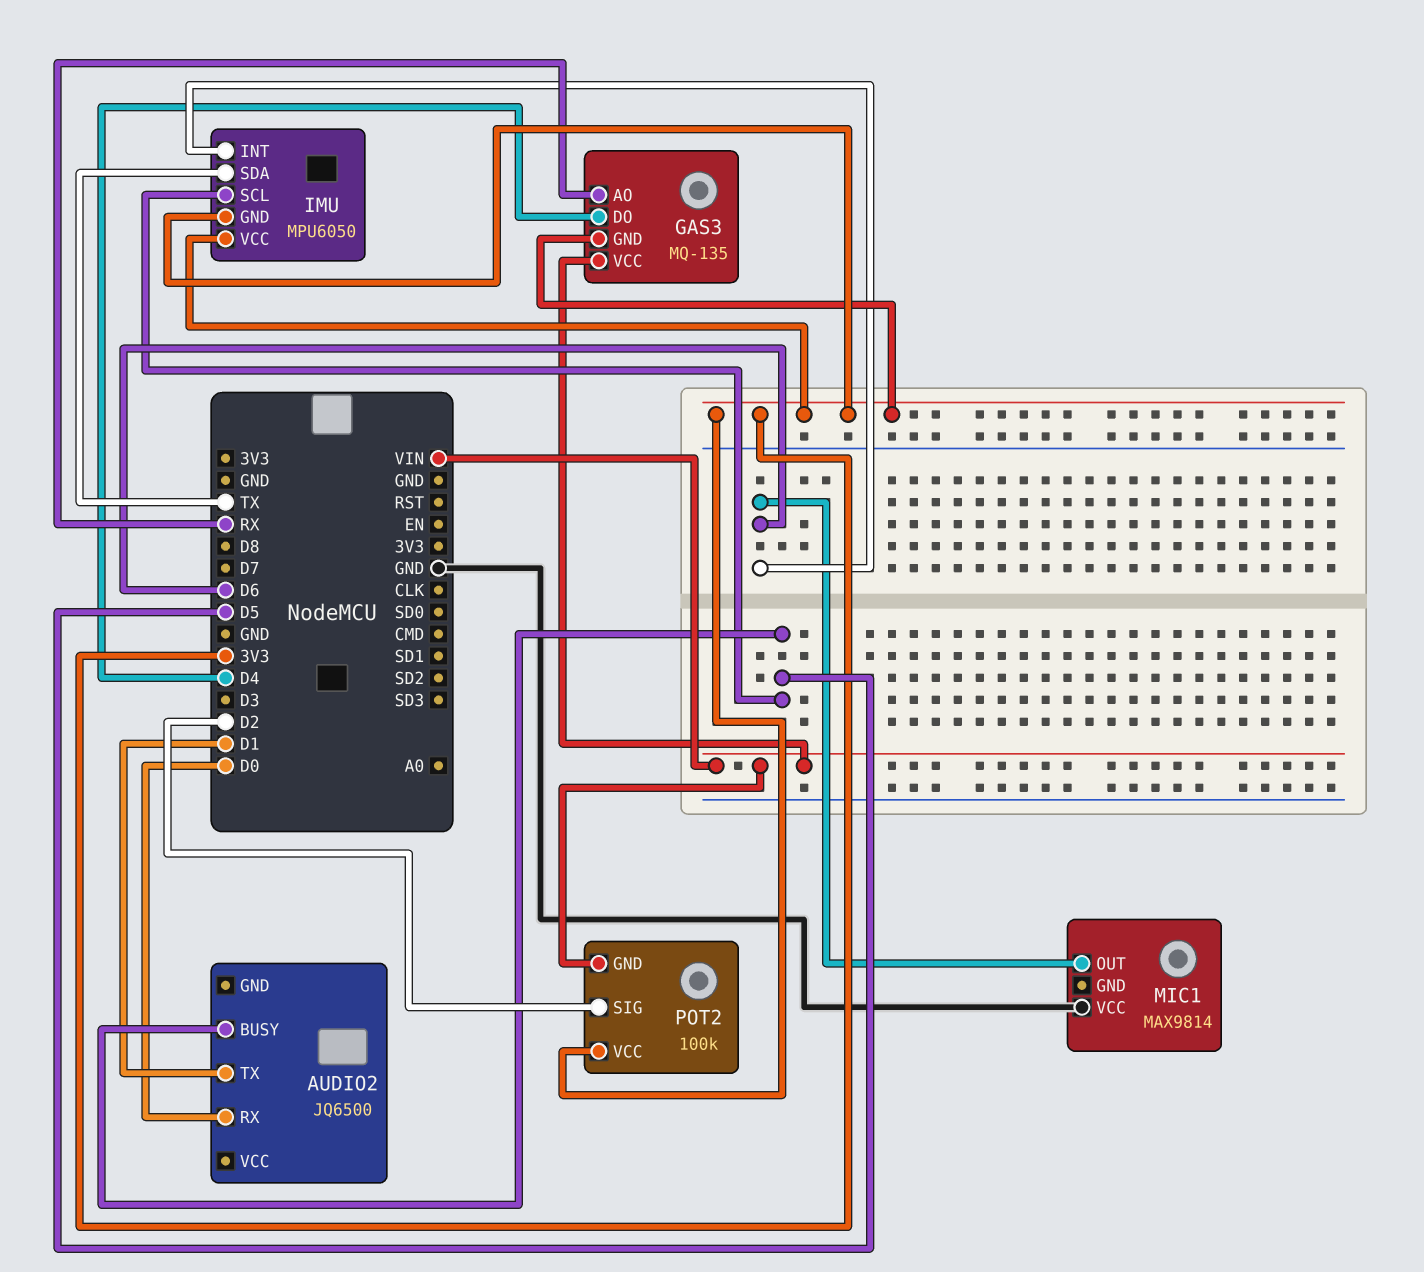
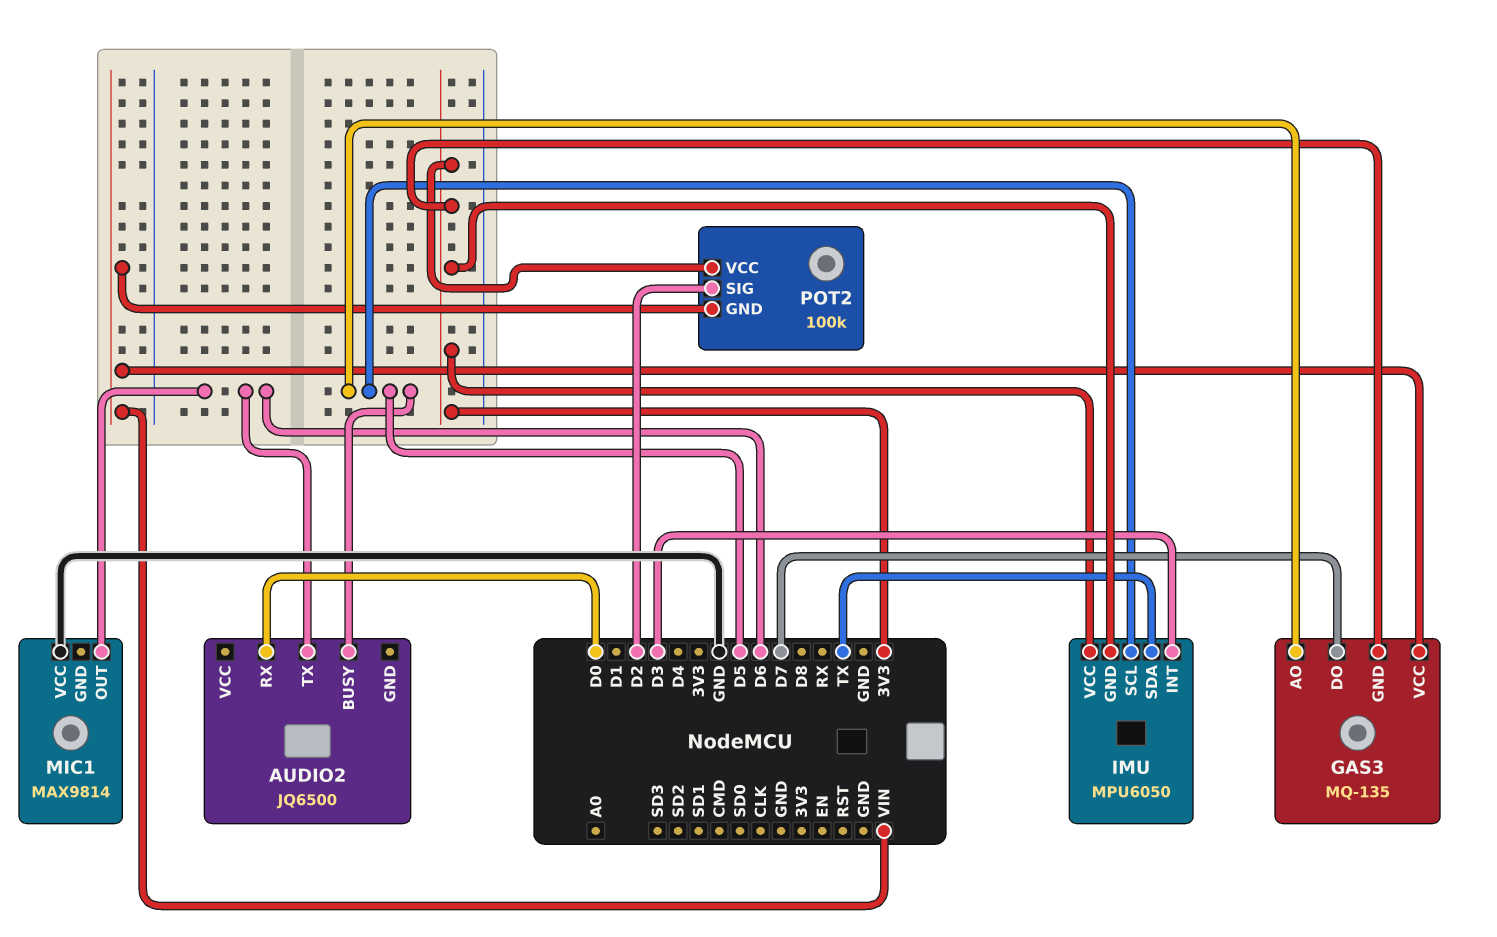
AUDIO2 pin TX: D1 -> D6
GAS3 pin AO: RX -> D5
GAS3 pin DO: D4 -> D7
IMU pin INT: D6 -> D3

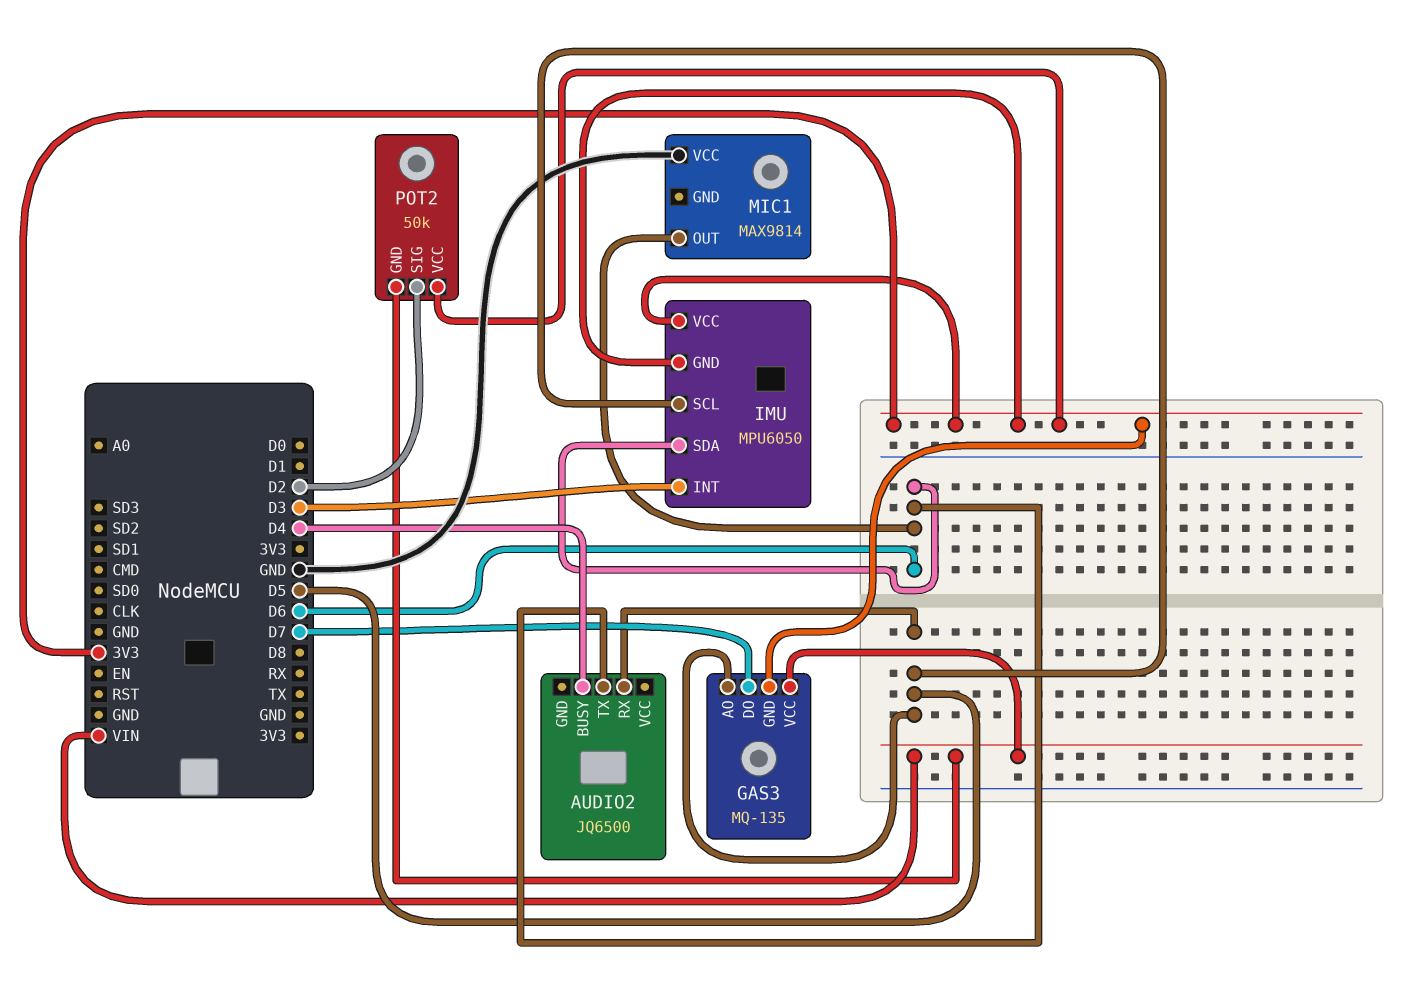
AUDIO2 pin BUSY: D5 -> D4
AUDIO2 pin RX: D0 -> D5
IMU pin SDA: TX -> D6
POT2: 100k -> 50k

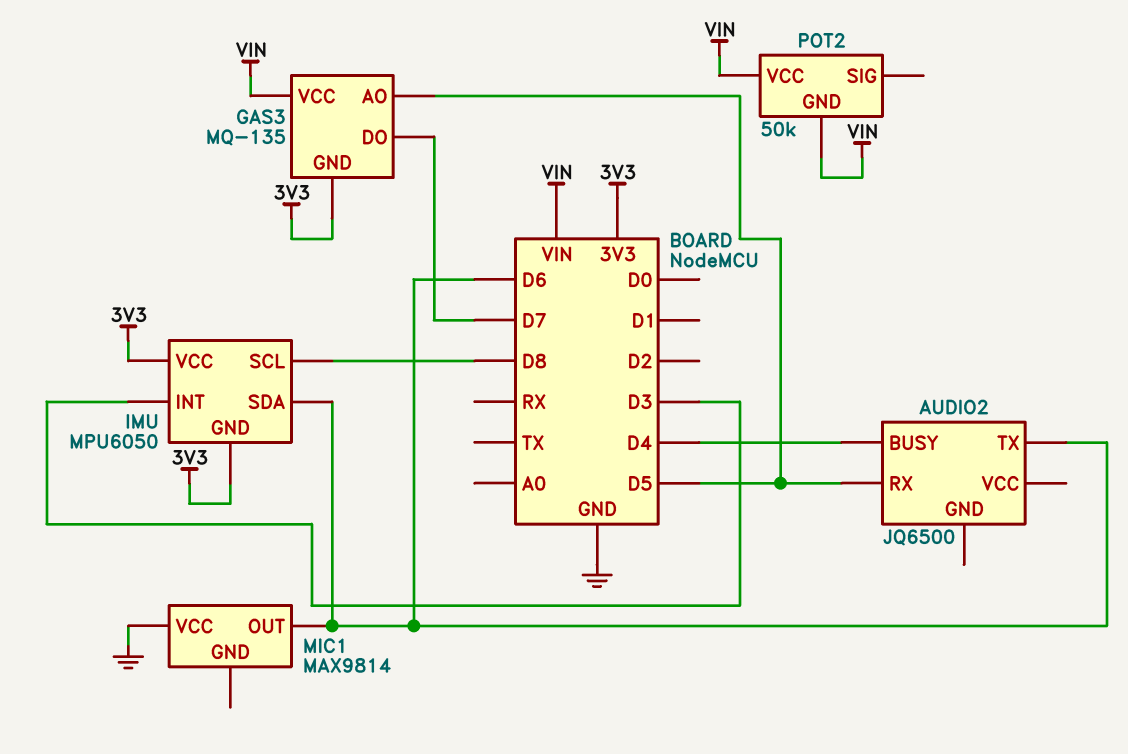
IMU pin SCL: D5 -> D8
POT2 pin SIG: D2 -> none
POT2 pin VCC: 3V3 -> VIN

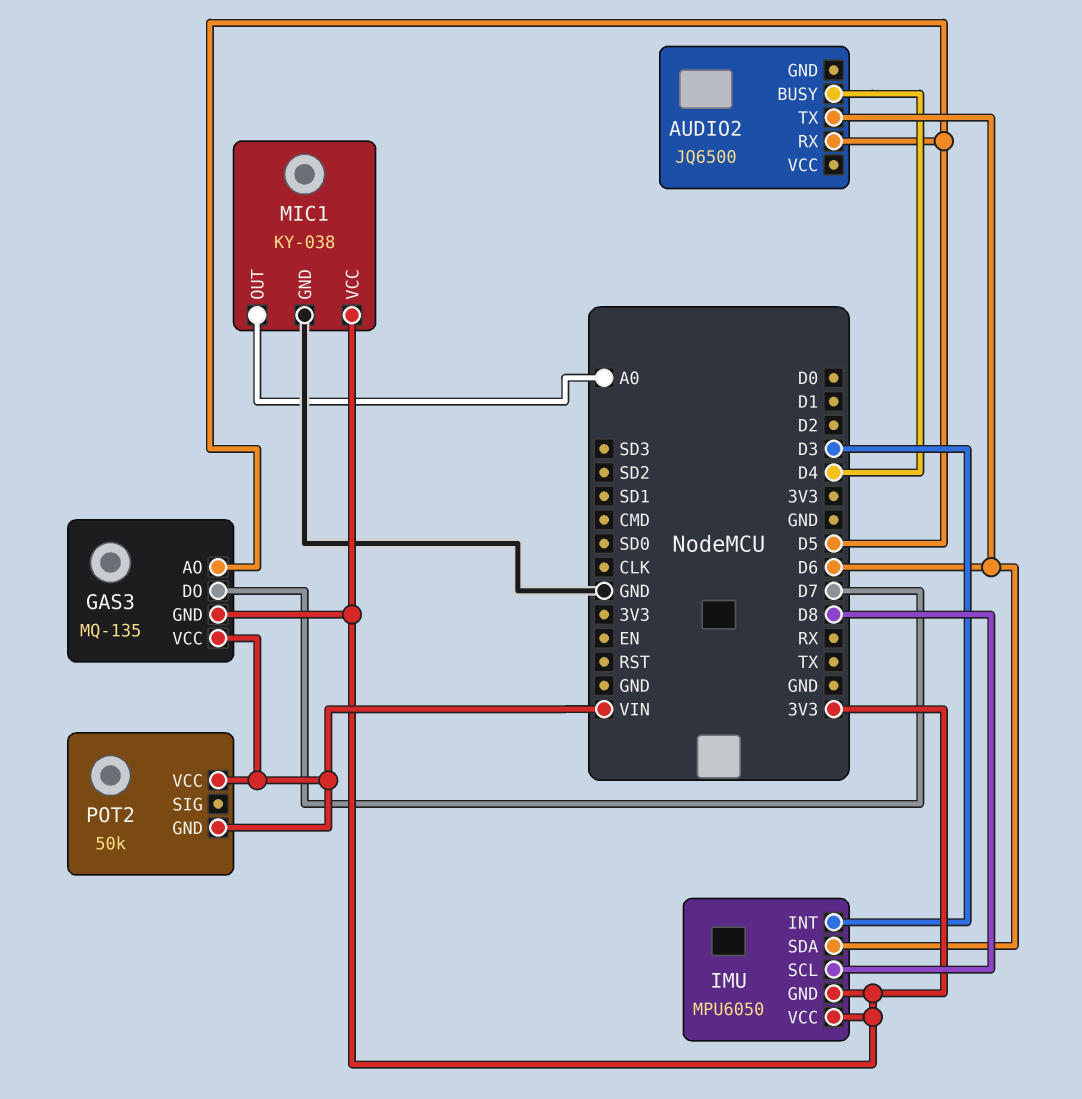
MIC1: MAX9814 -> KY-038
MIC1 pin GND: none -> GND
MIC1 pin OUT: D6 -> A0
MIC1 pin VCC: GND -> 3V3

